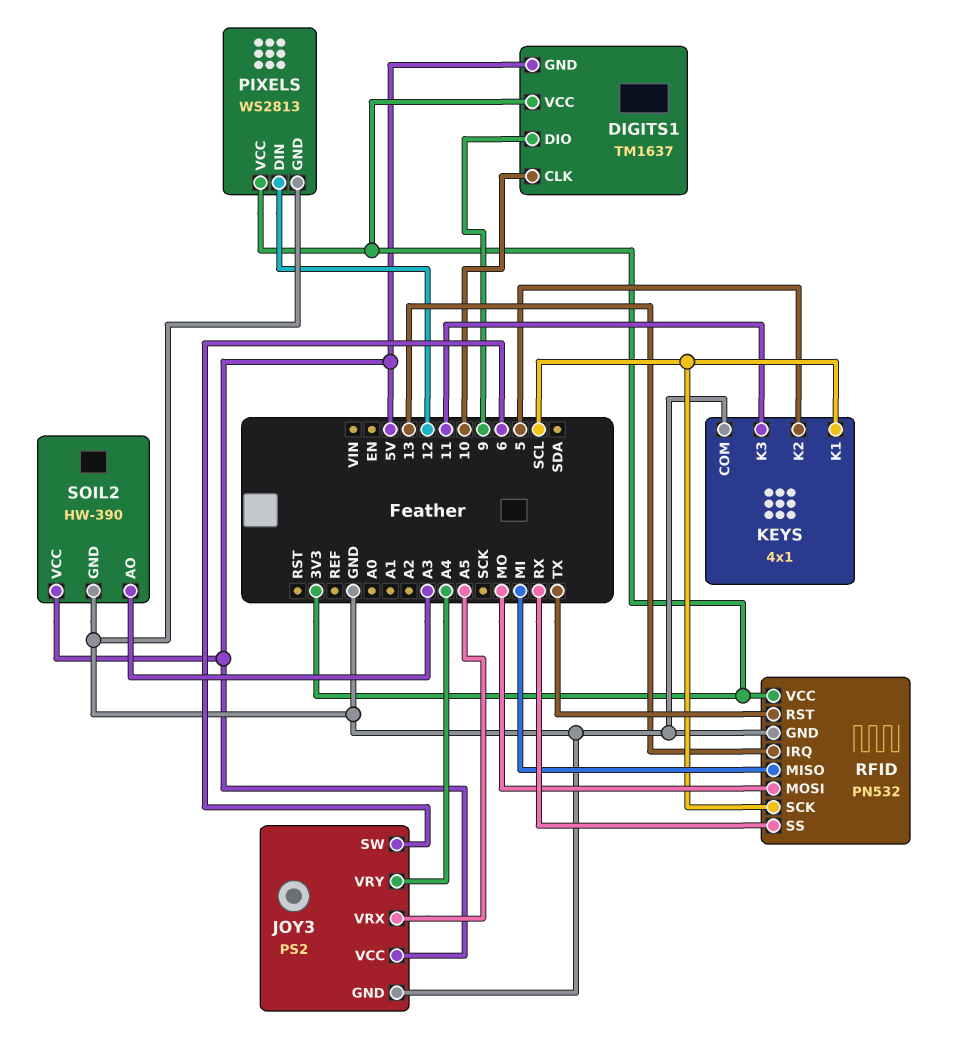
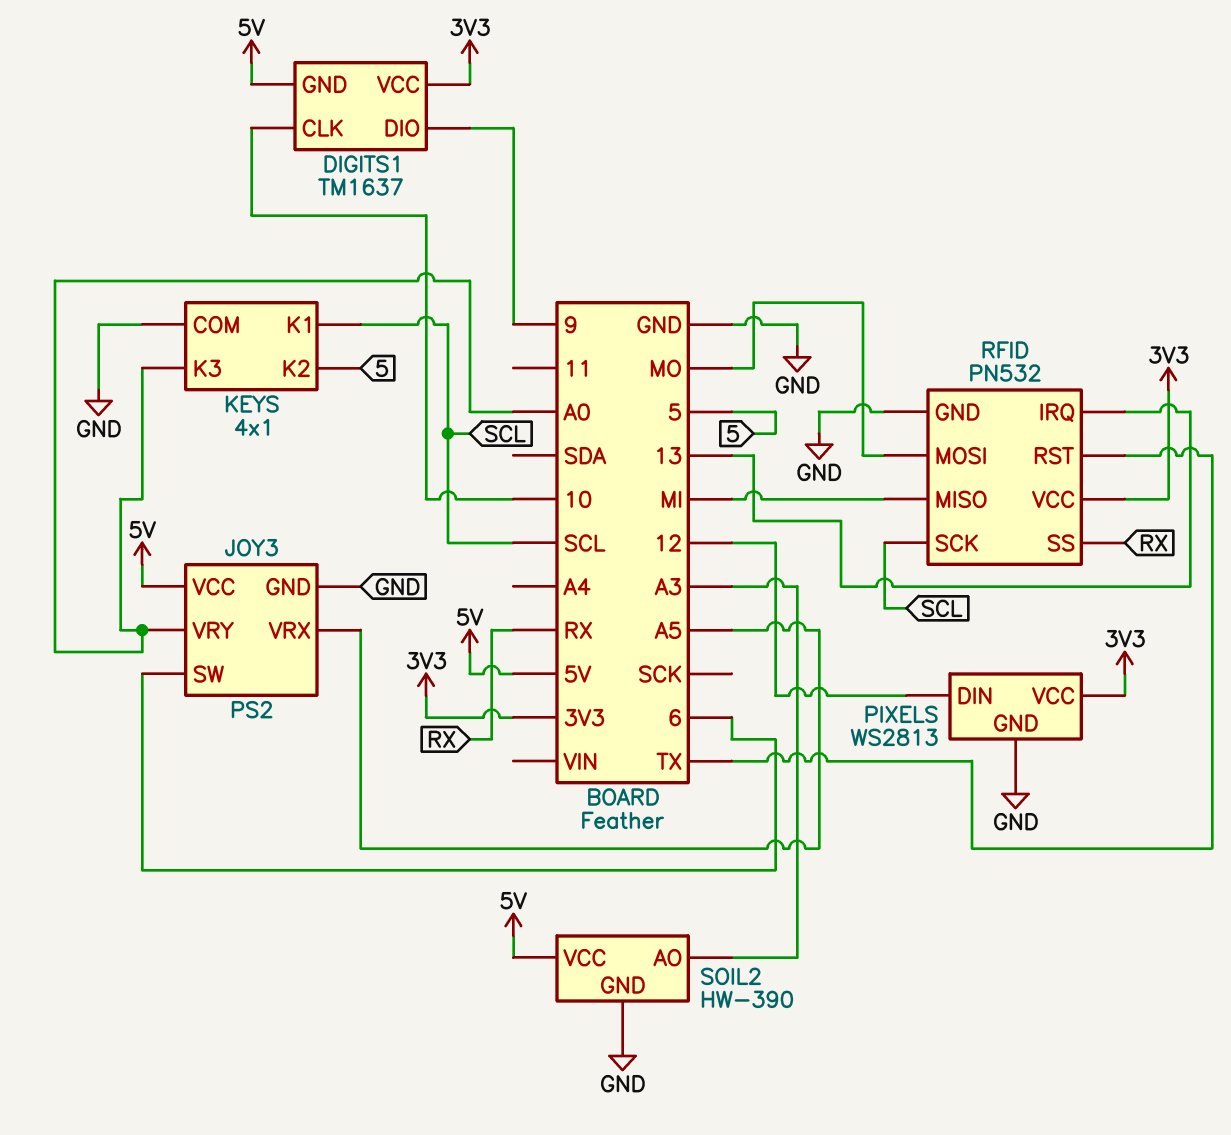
JOY3 pin VRY: A4 -> A0
KEYS pin K3: 11 -> A0

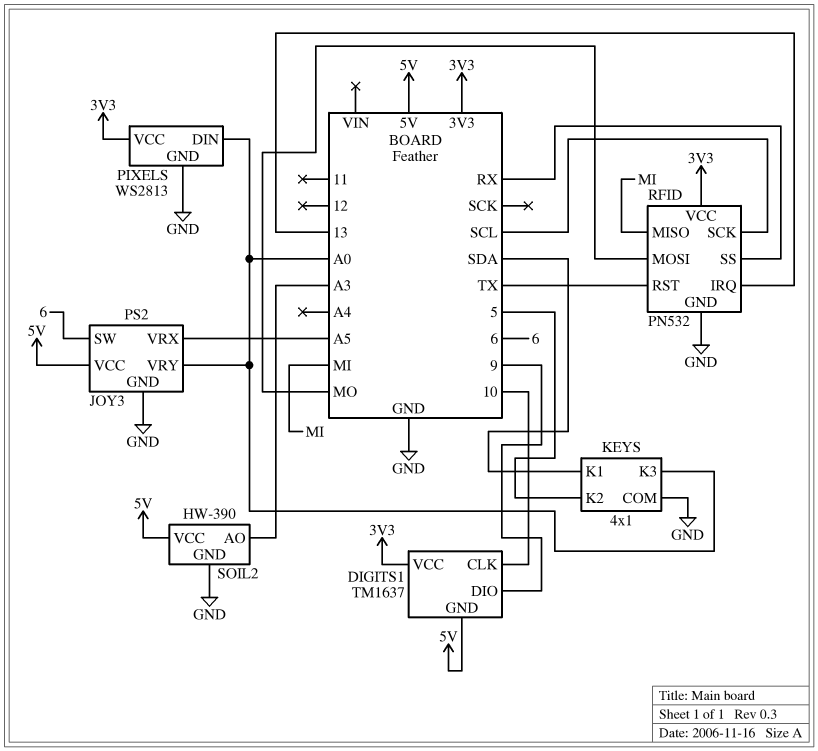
KEYS pin K1: SCL -> SDA
PIXELS pin DIN: 12 -> A0

